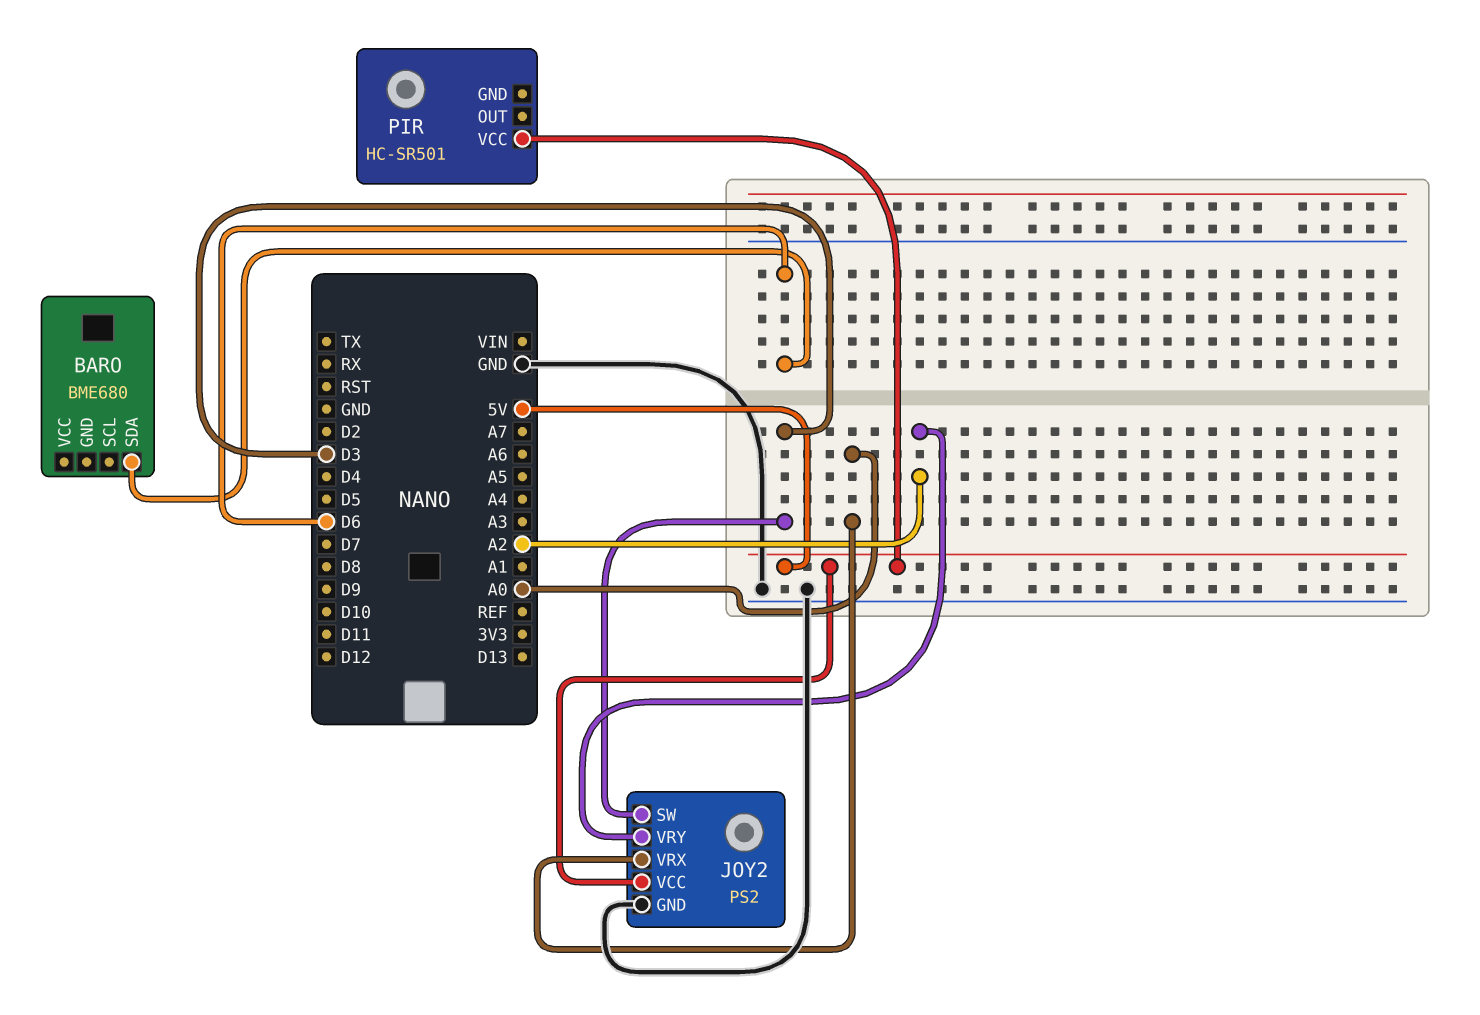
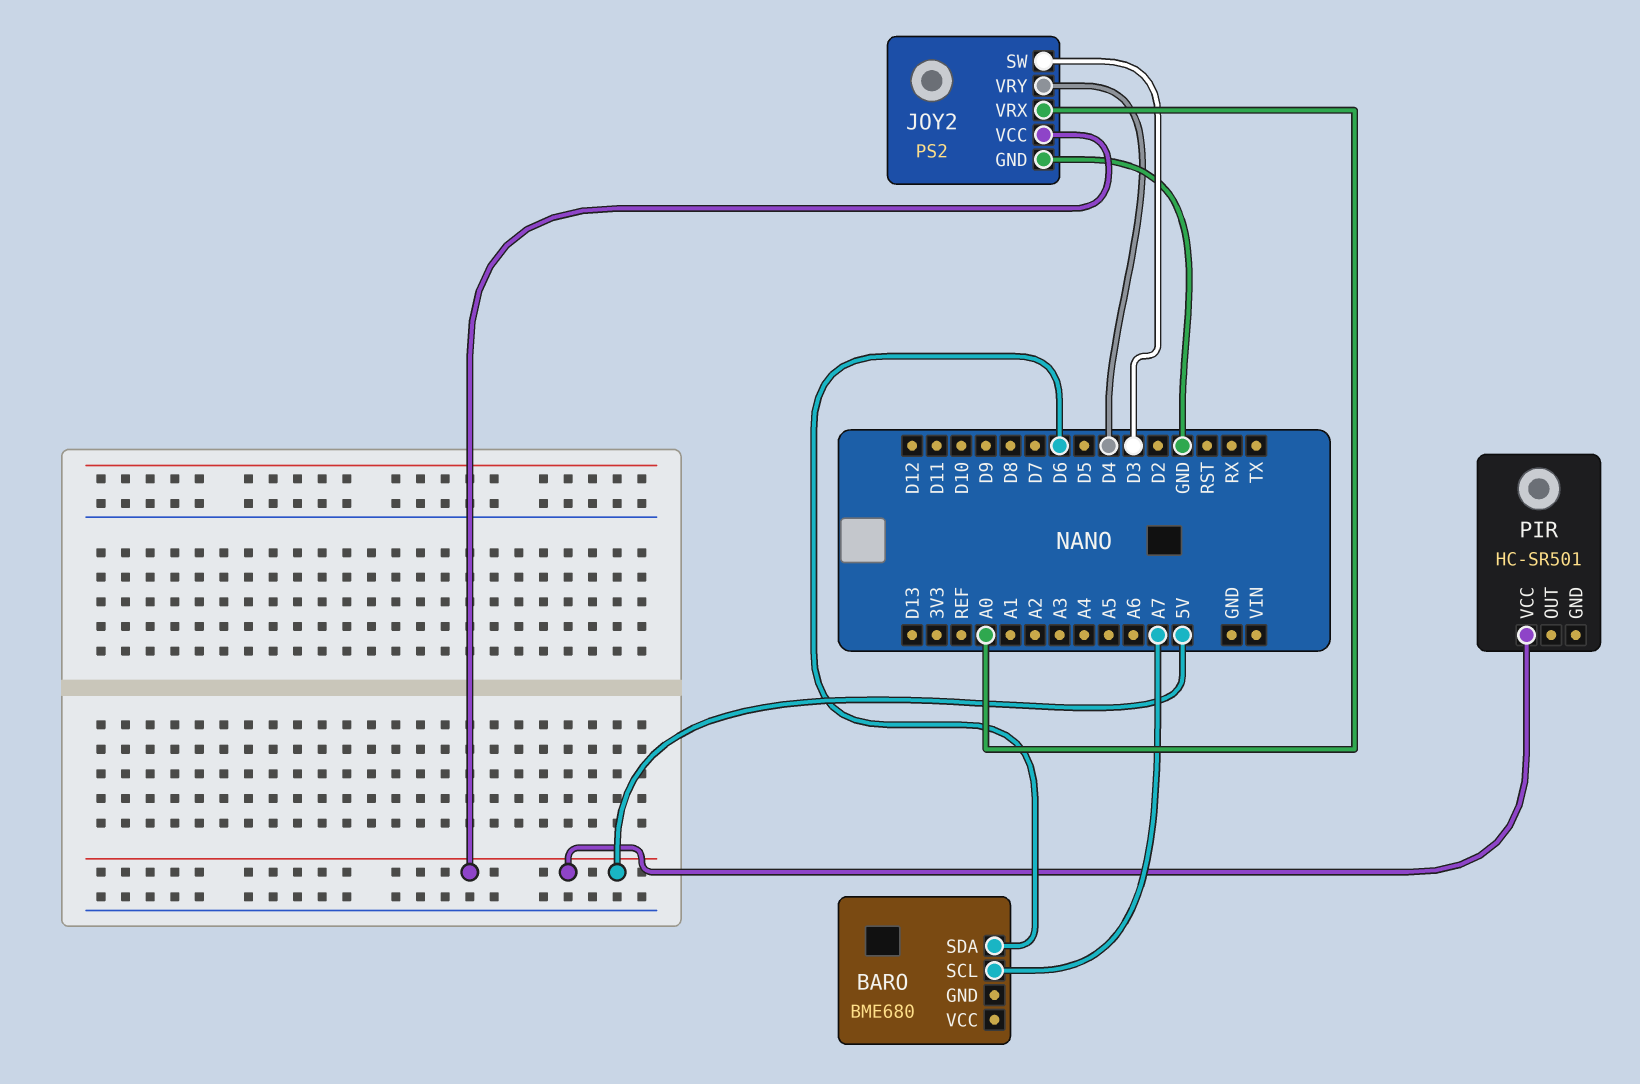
BARO pin SCL: none -> A7
JOY2 pin VRY: A2 -> D4

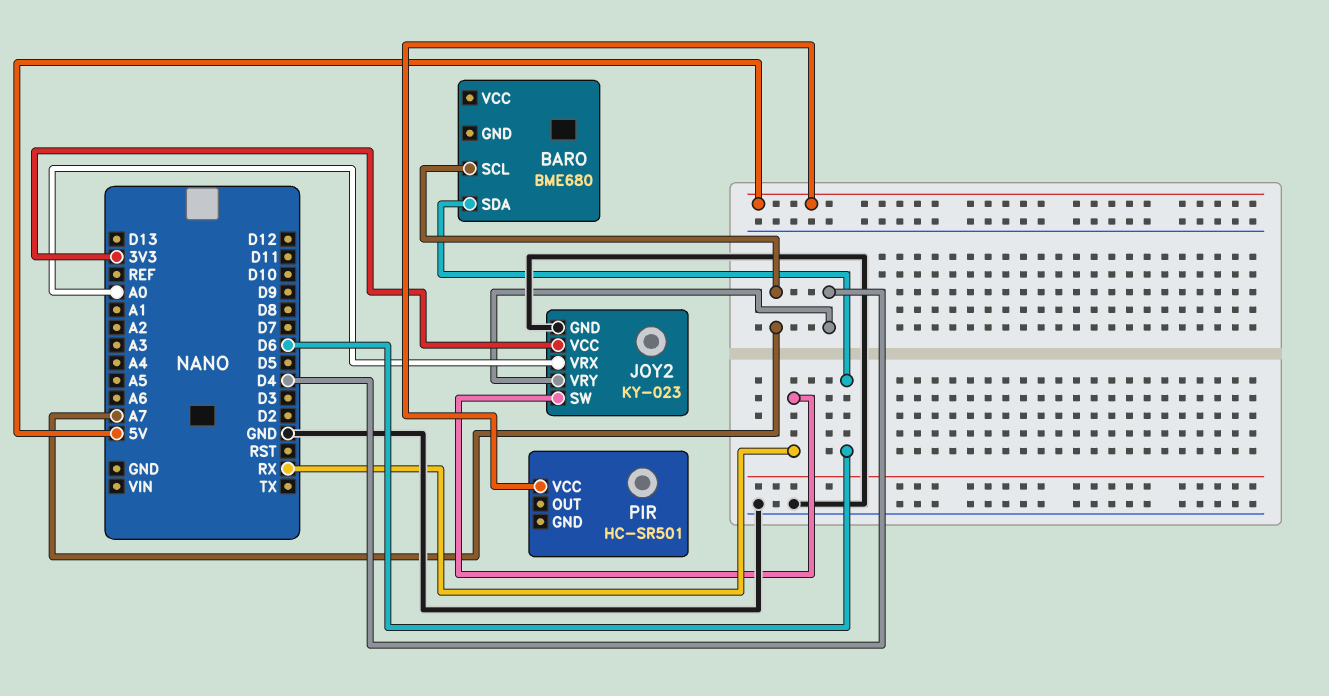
JOY2: PS2 -> KY-023
JOY2 pin SW: D3 -> RX
JOY2 pin VCC: 5V -> 3V3

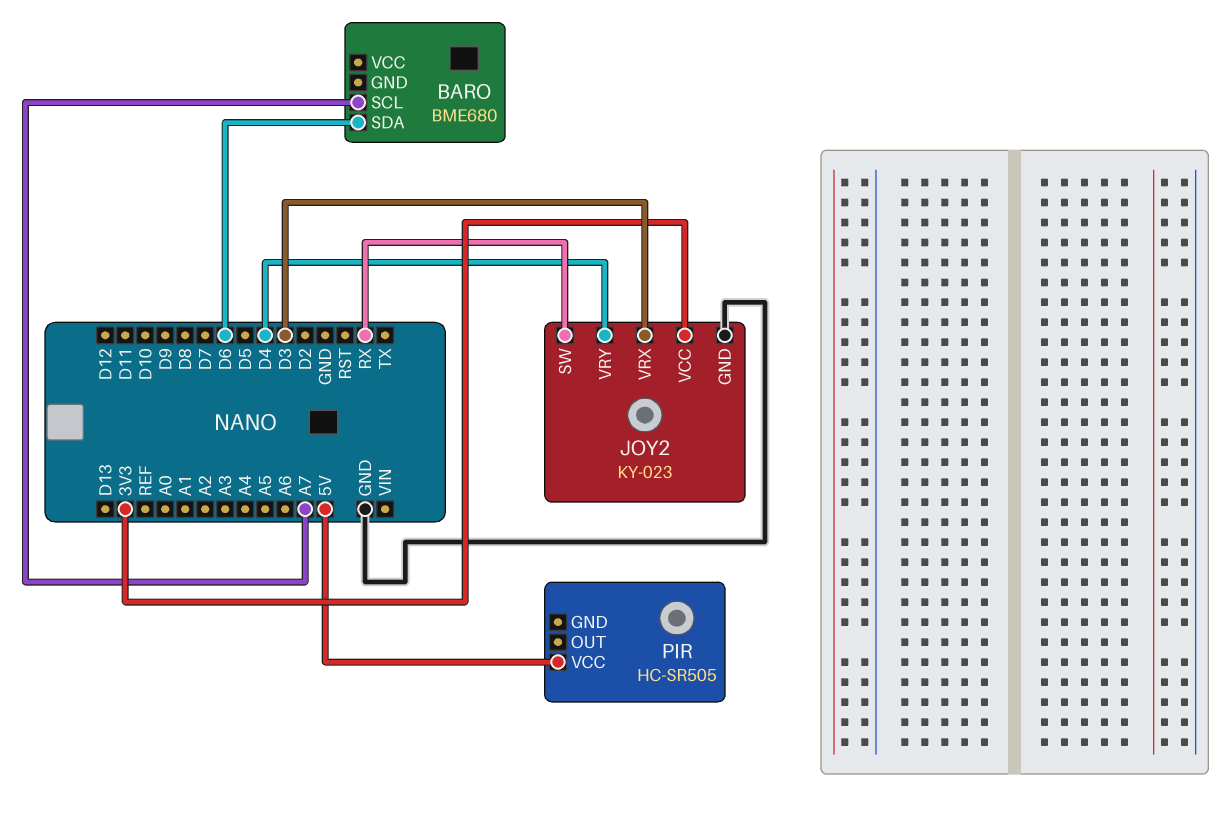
JOY2 pin VRX: A0 -> D3
PIR: HC-SR501 -> HC-SR505

